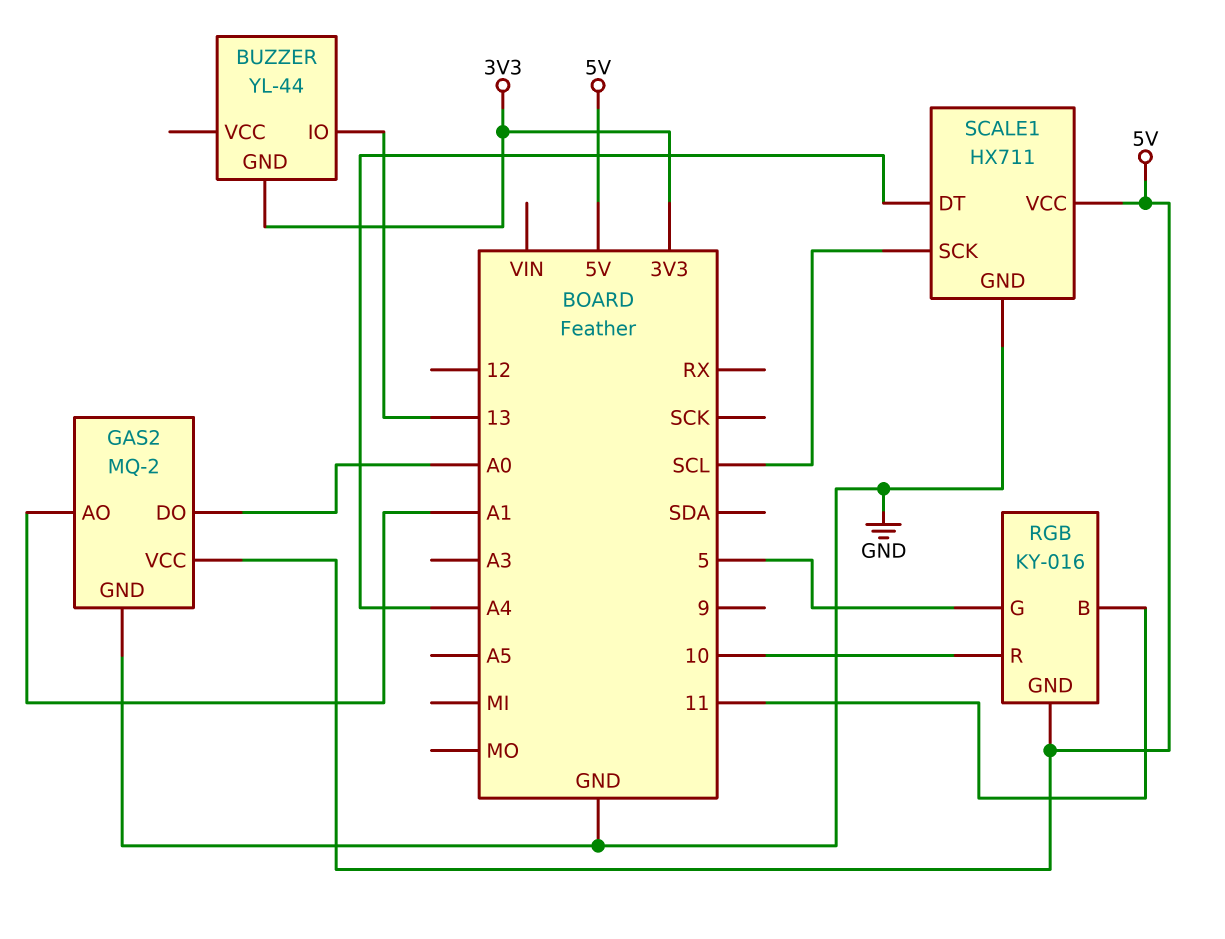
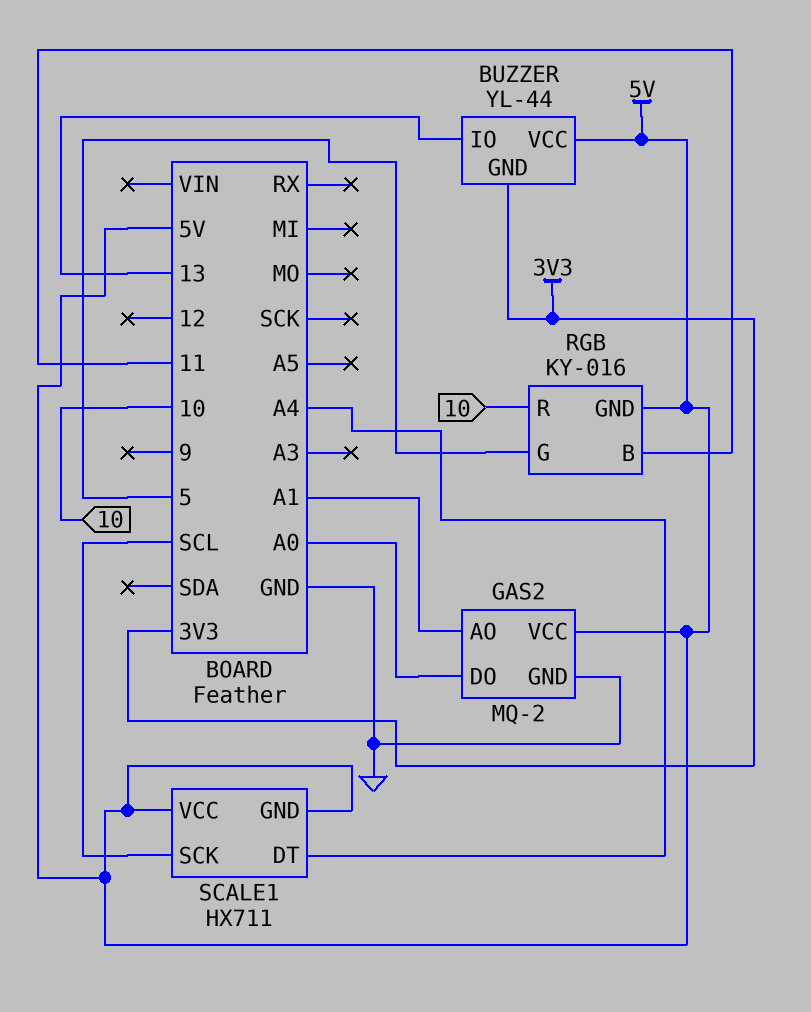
BUZZER pin VCC: none -> 5V
SCALE1 pin GND: GND -> 5V

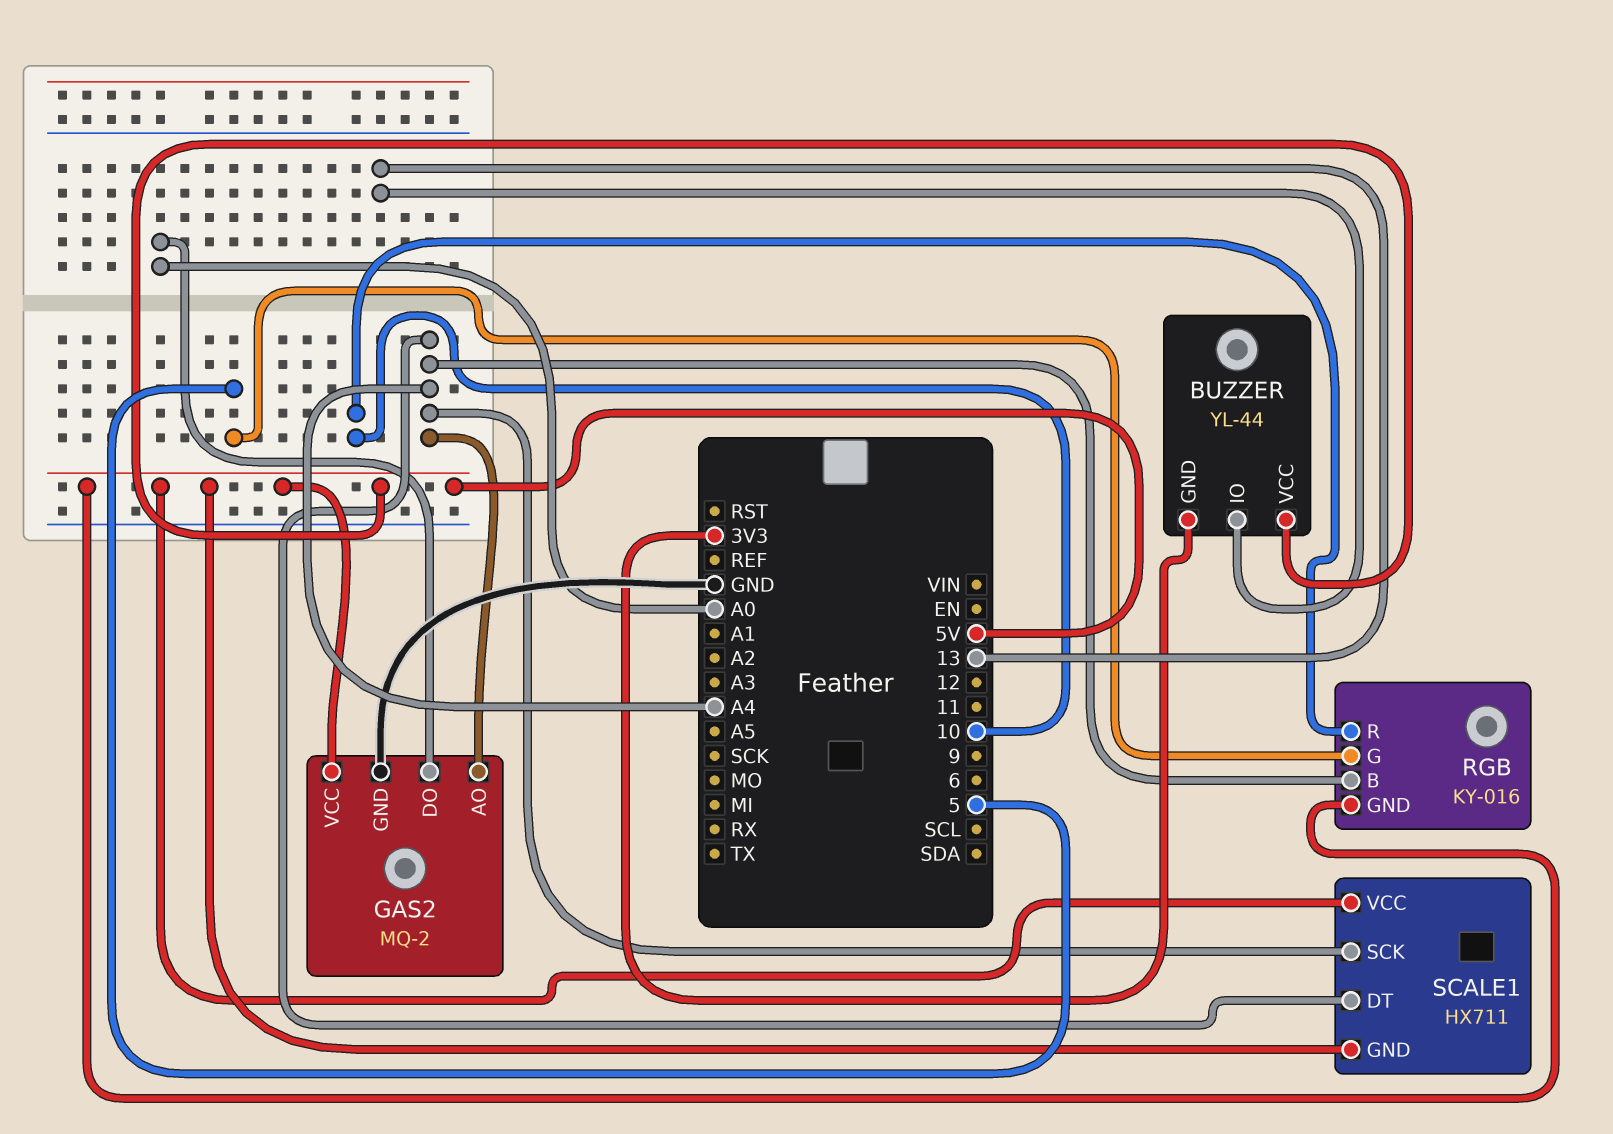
GAS2 pin AO: A1 -> A4
RGB pin B: 11 -> A4
SCALE1 pin SCK: SCL -> A4

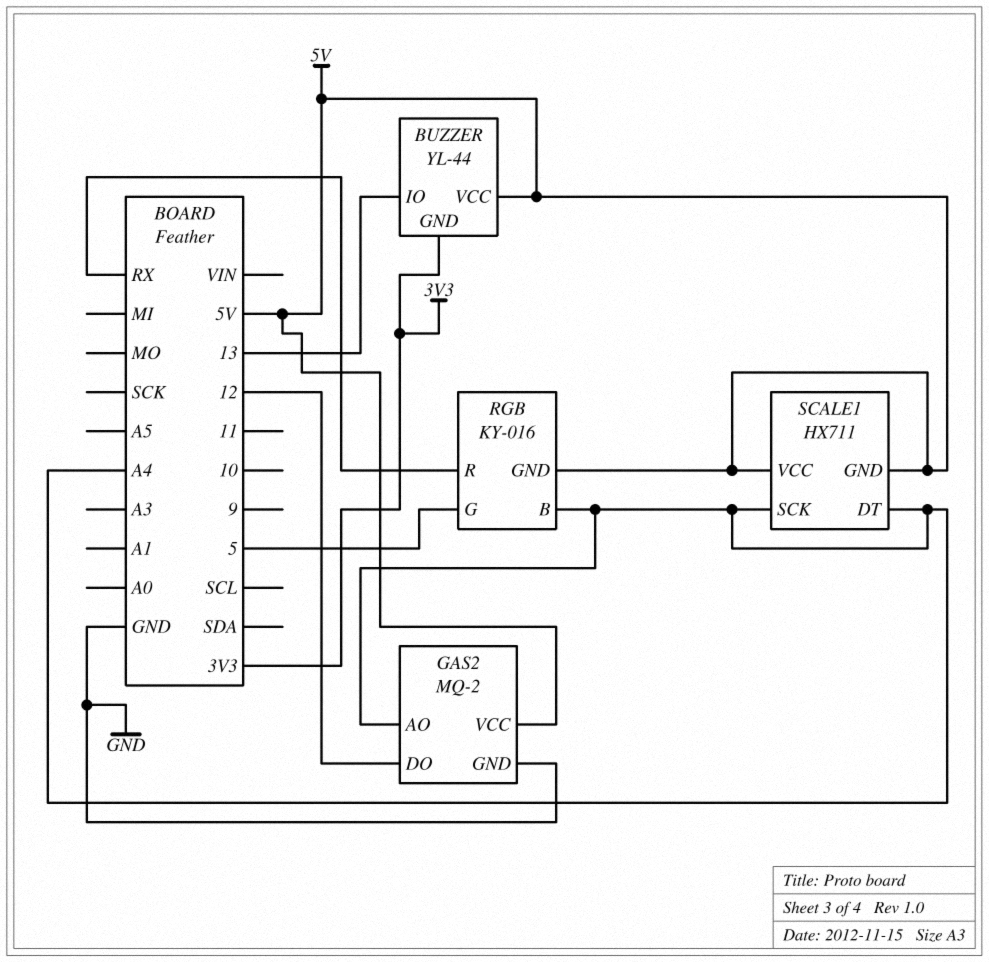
GAS2 pin DO: A0 -> 12
RGB pin R: 10 -> RX

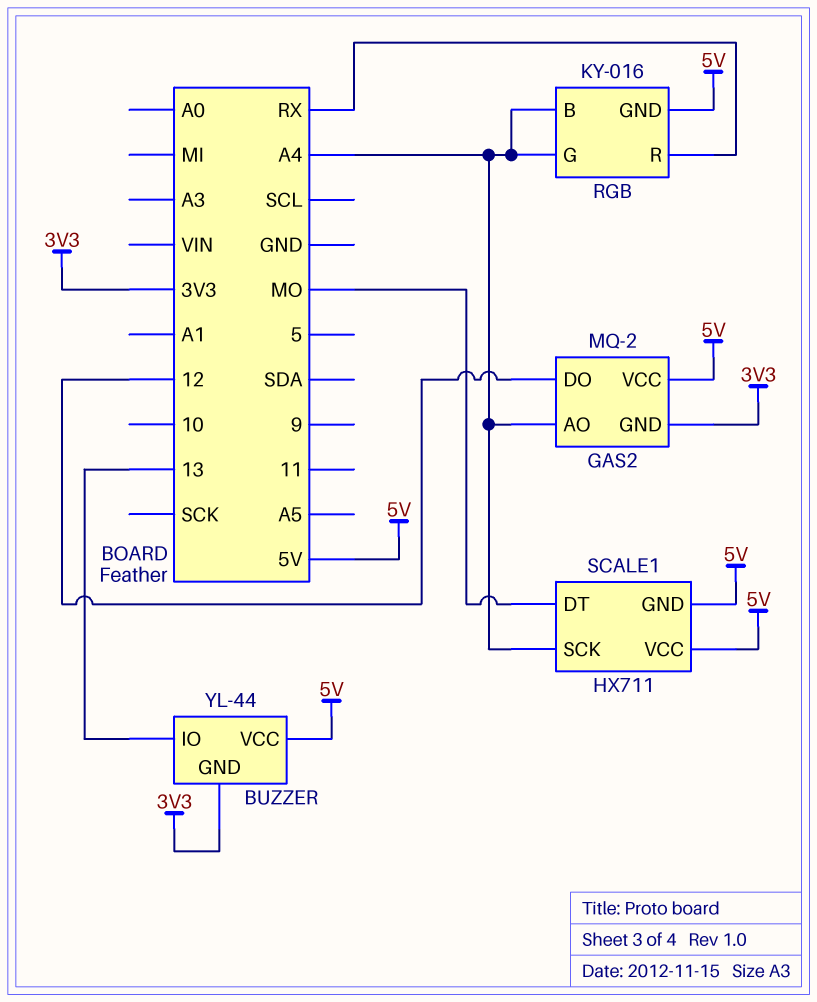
GAS2 pin GND: GND -> 3V3
RGB pin G: 5 -> A4
SCALE1 pin DT: A4 -> MO

